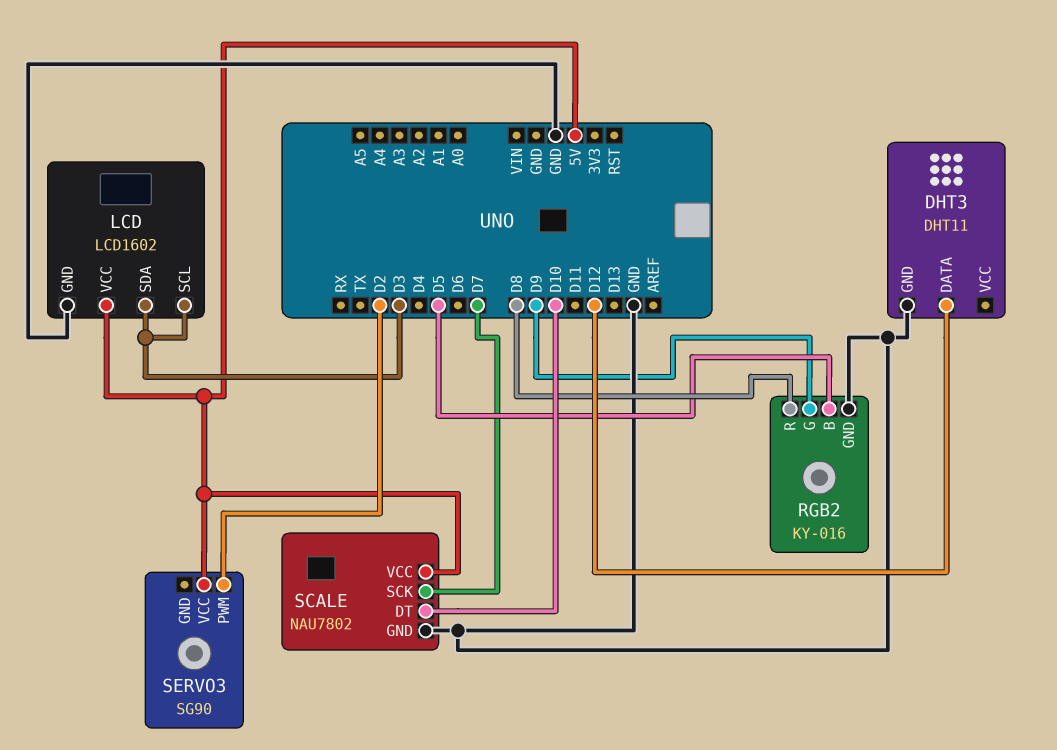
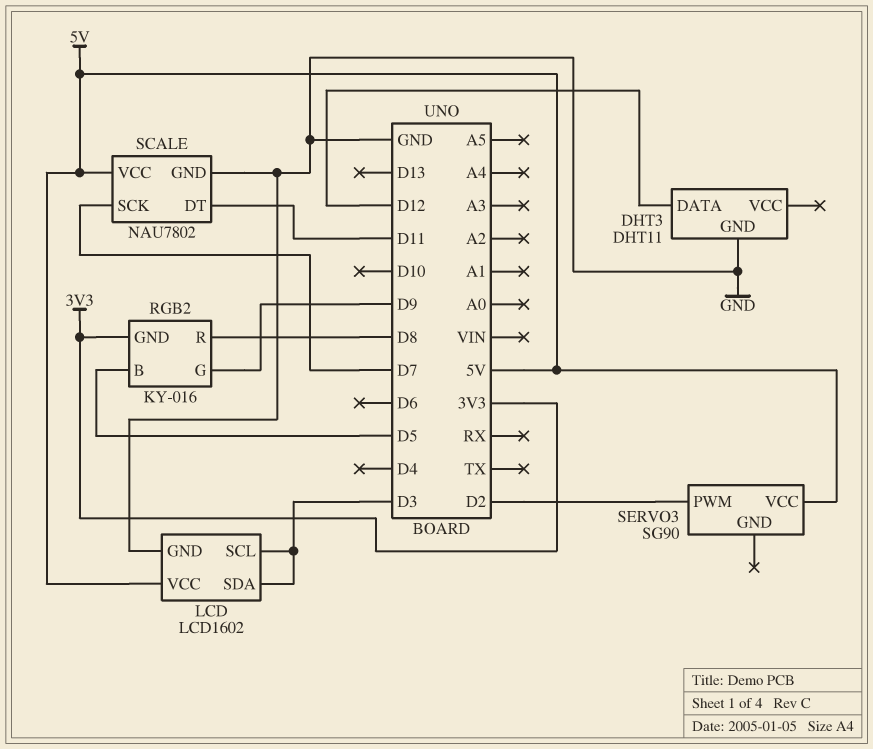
RGB2 pin GND: GND -> 3V3
SCALE pin DT: D10 -> D11

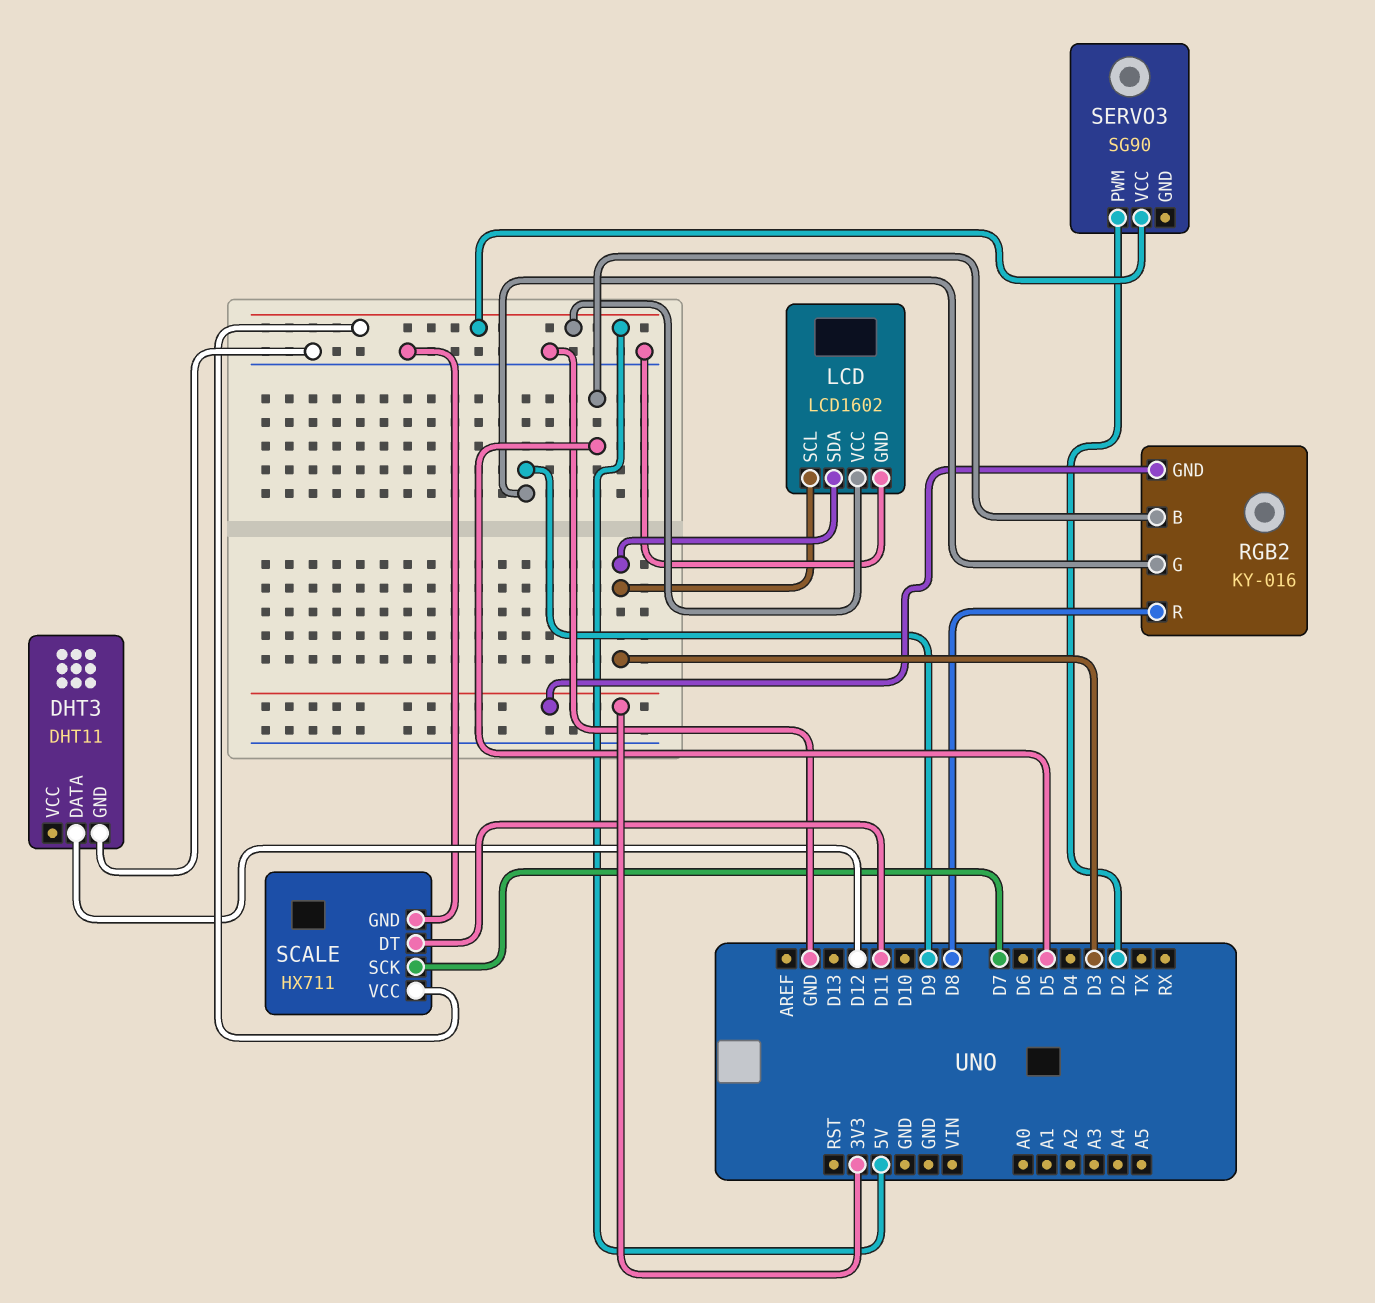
SCALE: NAU7802 -> HX711

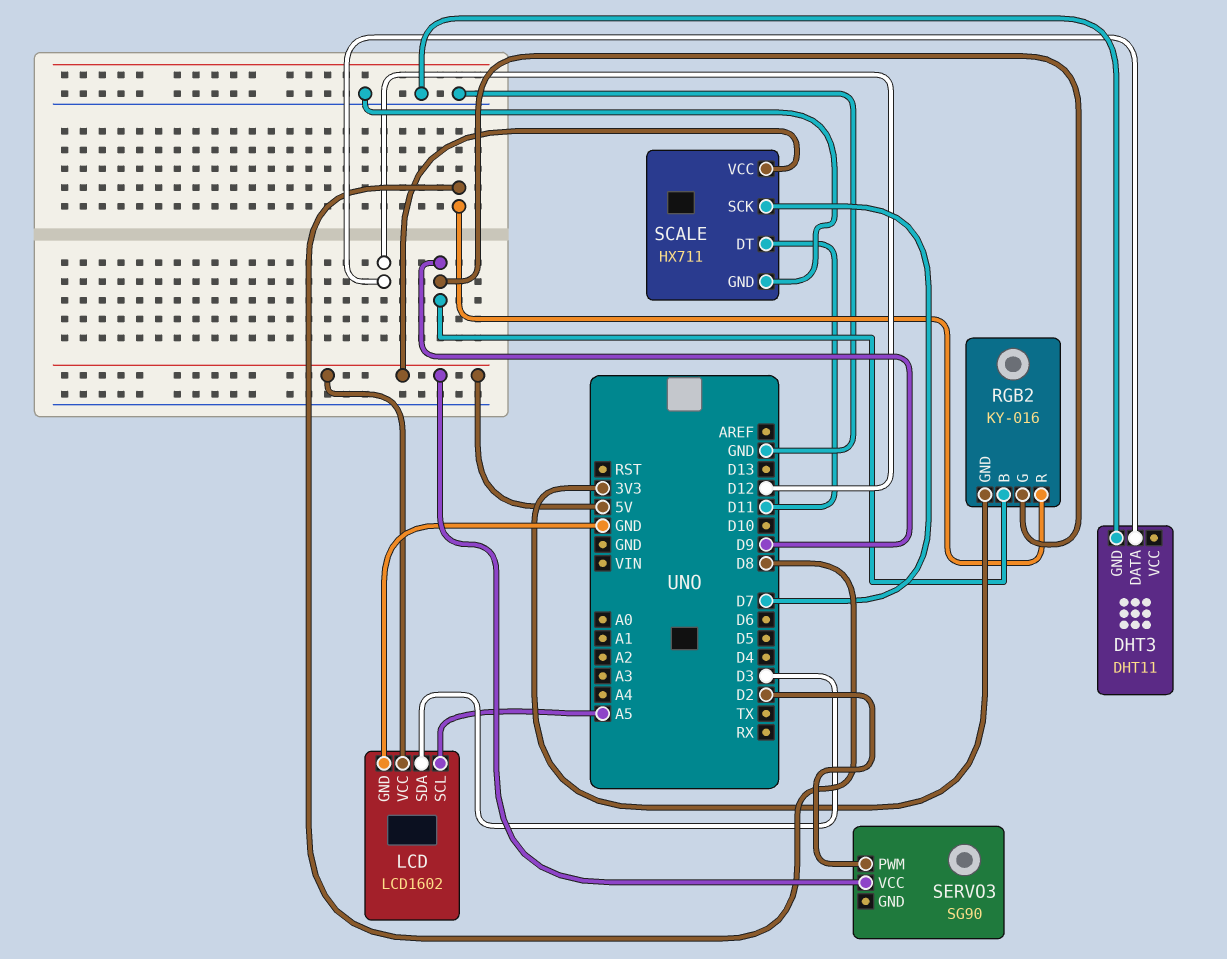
LCD pin SCL: D3 -> A5
RGB2 pin B: D5 -> D9

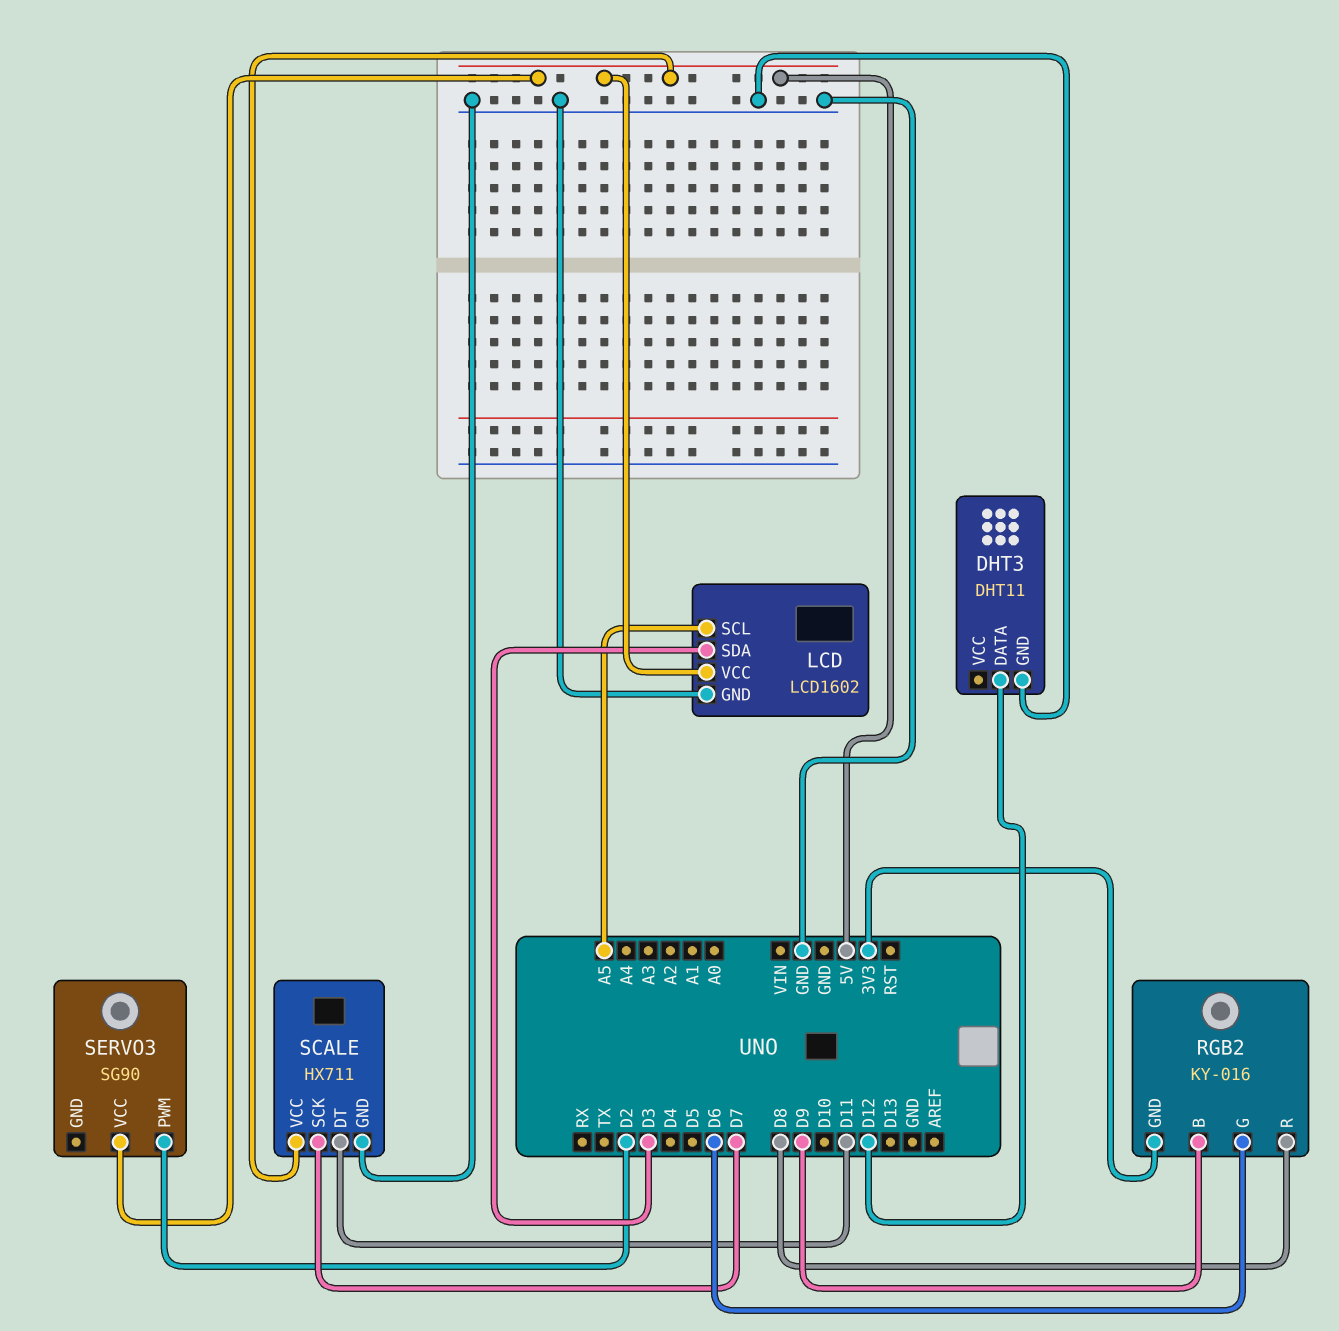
RGB2 pin G: D9 -> D6

